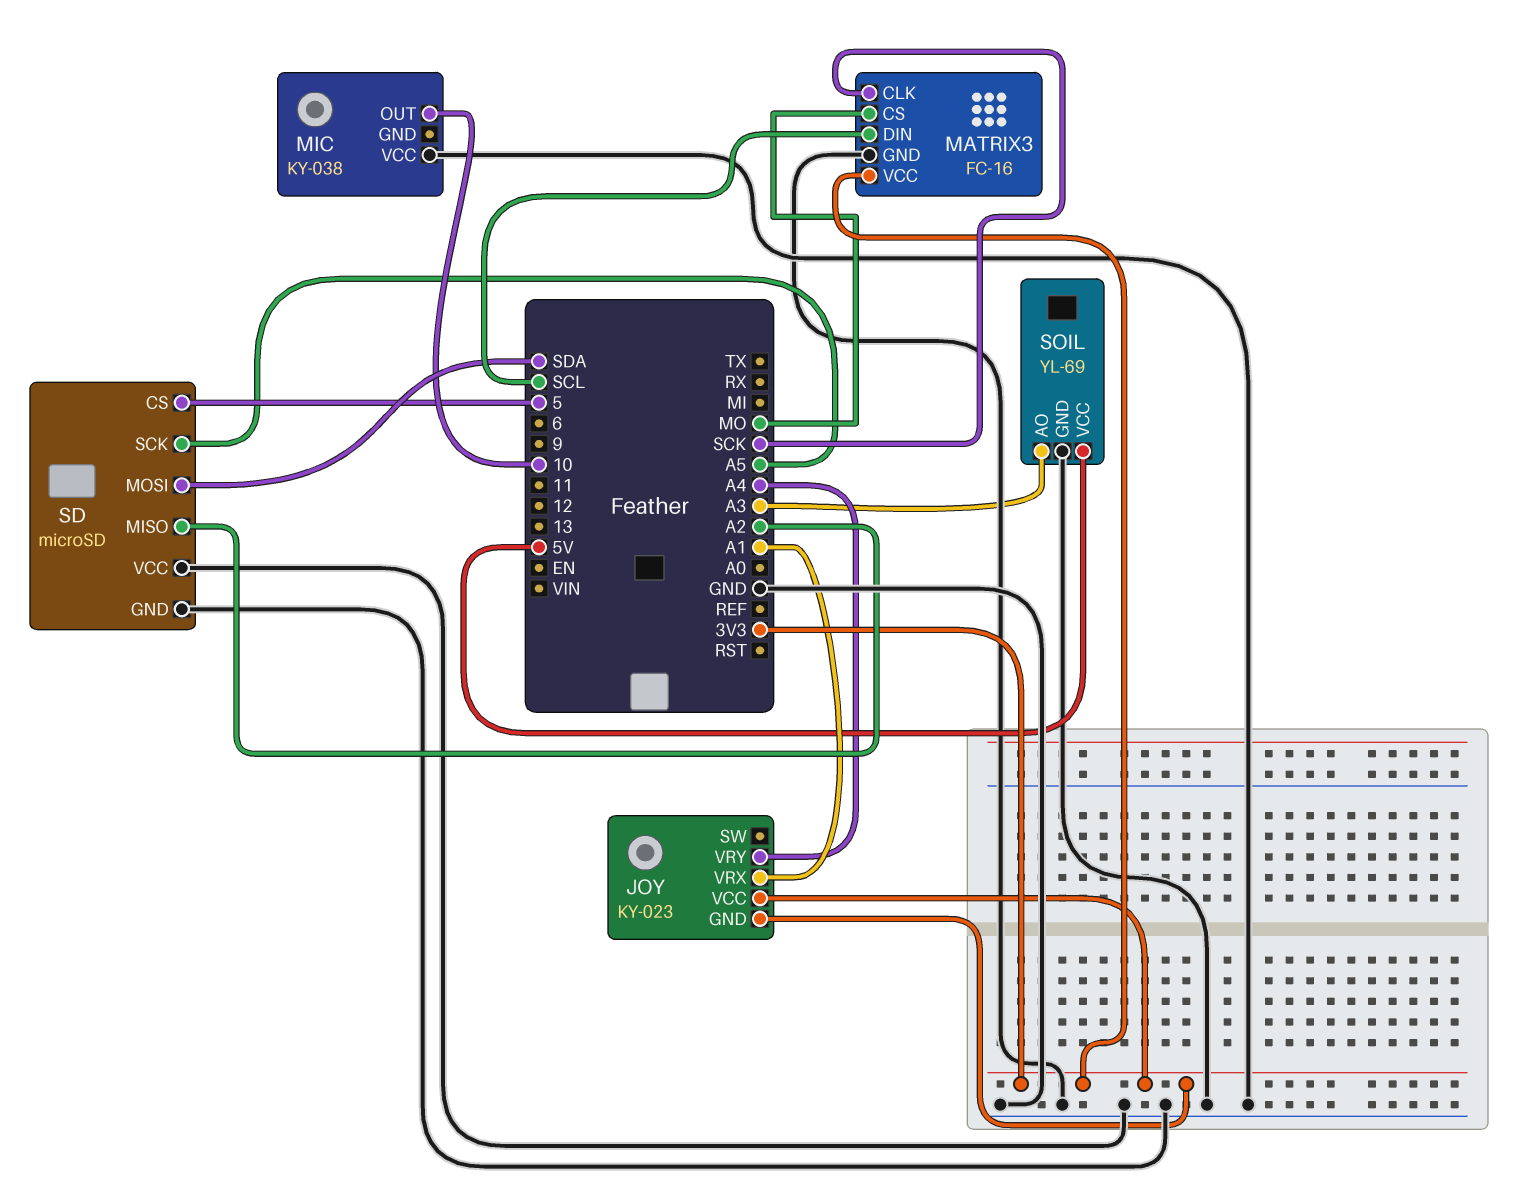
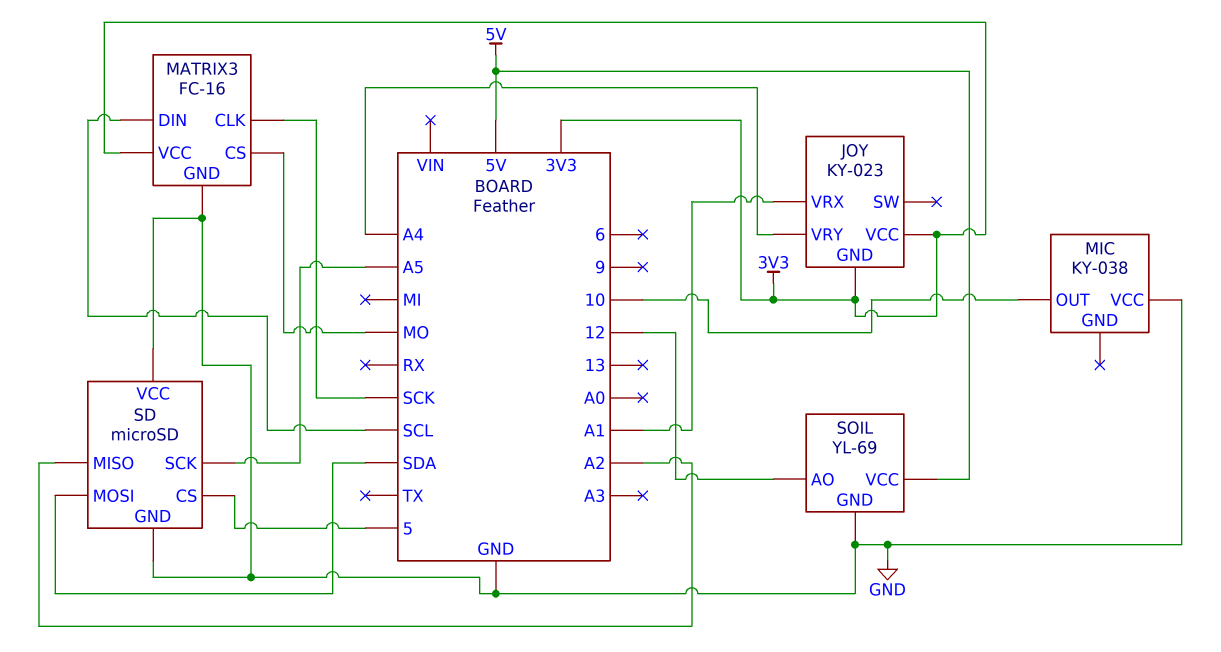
SOIL pin AO: A3 -> 12

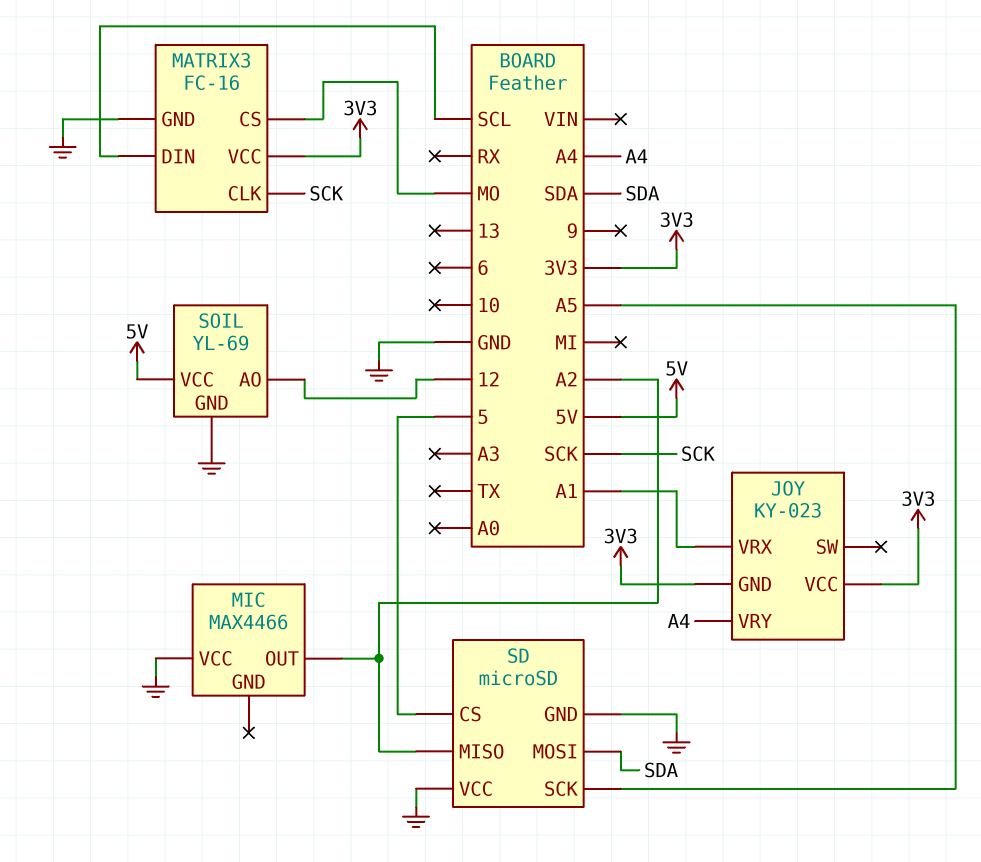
MIC: KY-038 -> MAX4466
MIC pin OUT: 10 -> A2

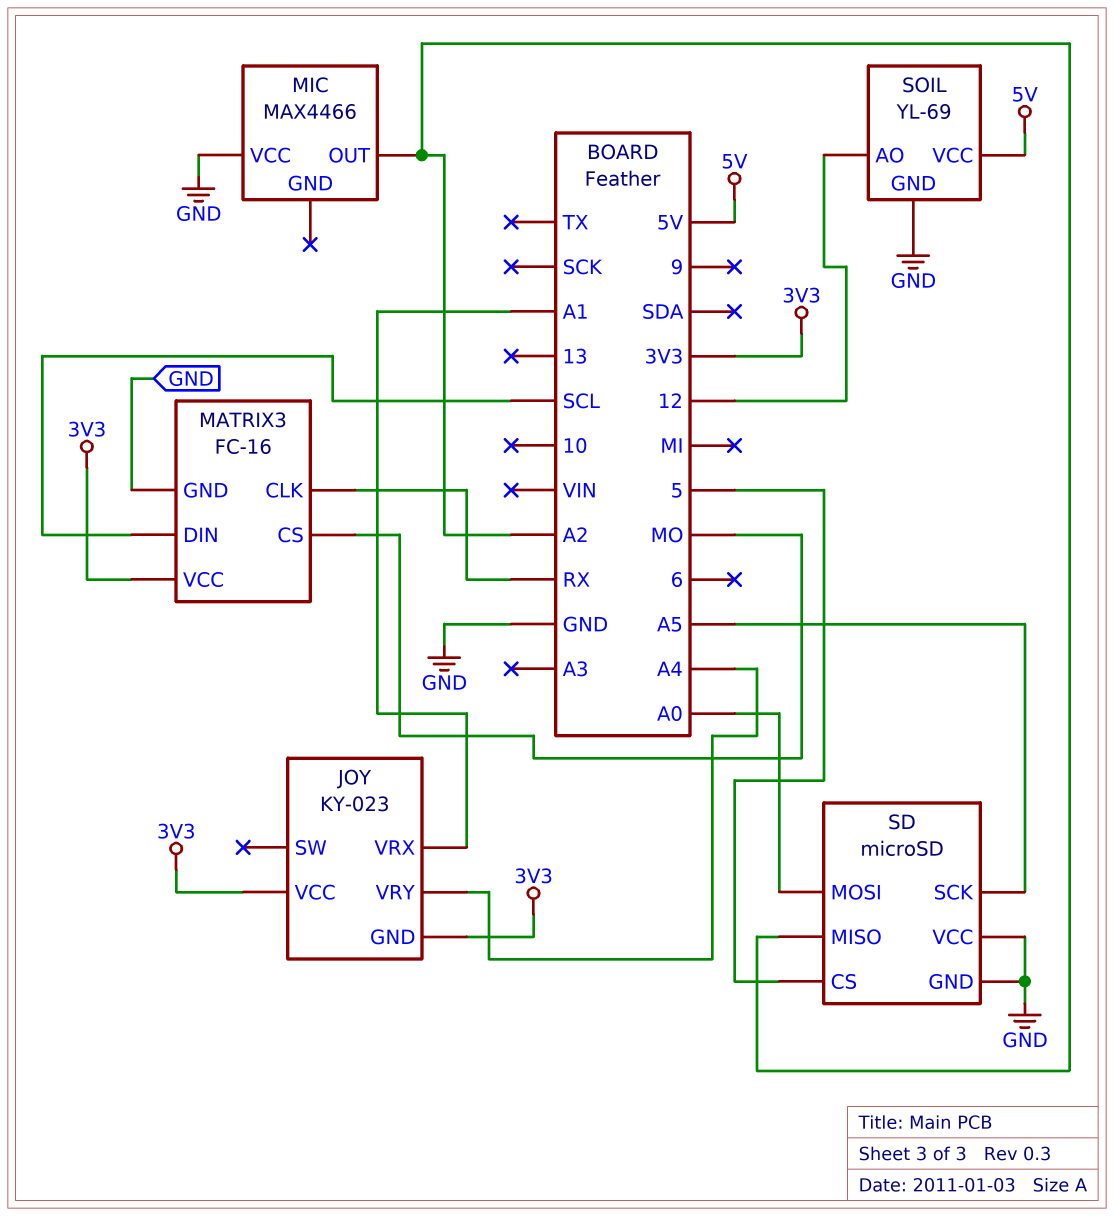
MATRIX3 pin CLK: SCK -> RX
SD pin MOSI: SDA -> A0

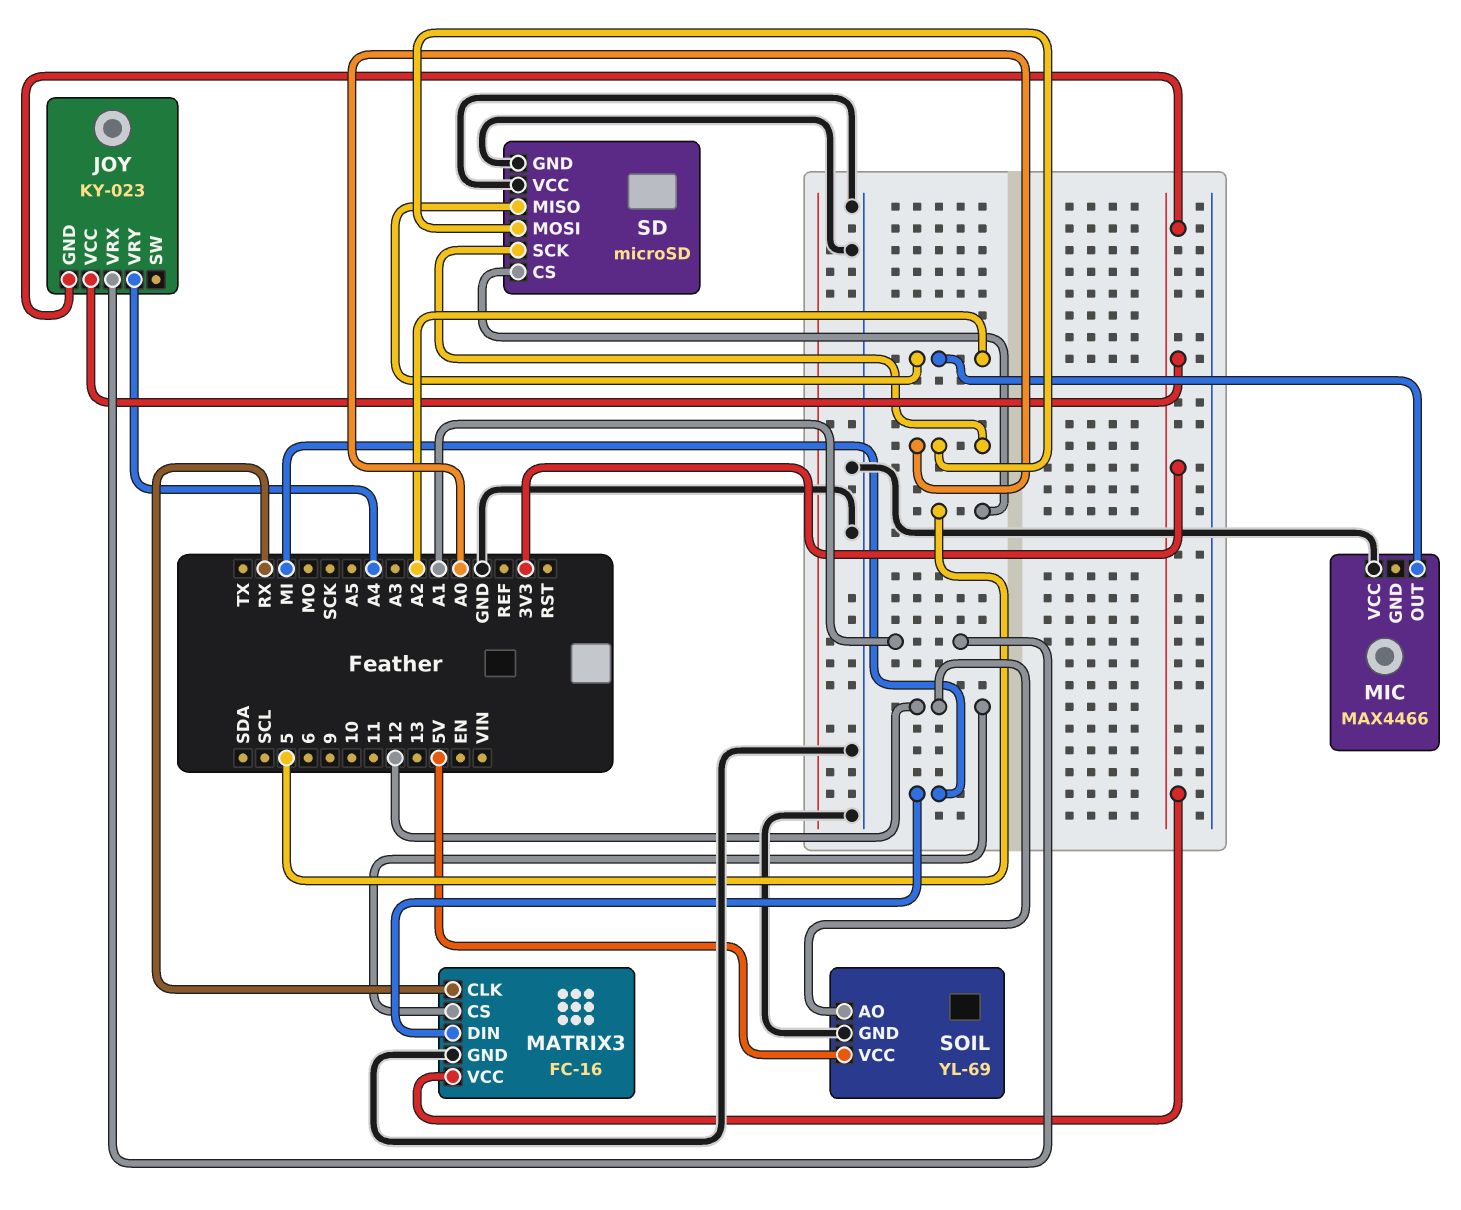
MATRIX3 pin CS: MO -> 12
MATRIX3 pin DIN: SCL -> MI
SD pin SCK: A5 -> A0

